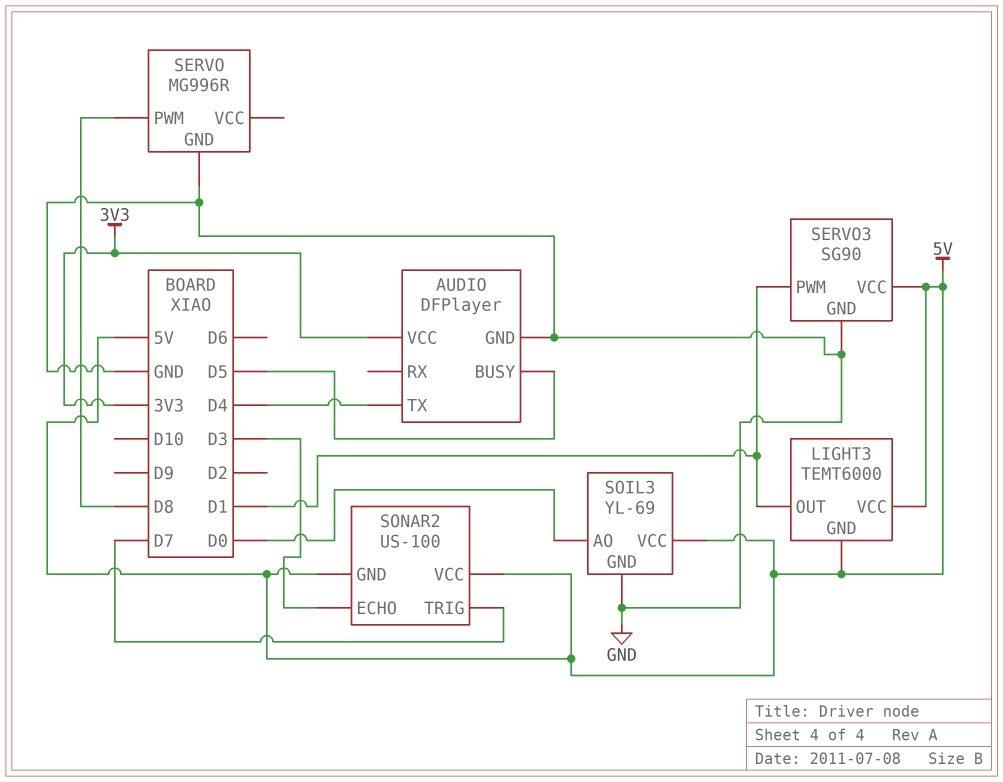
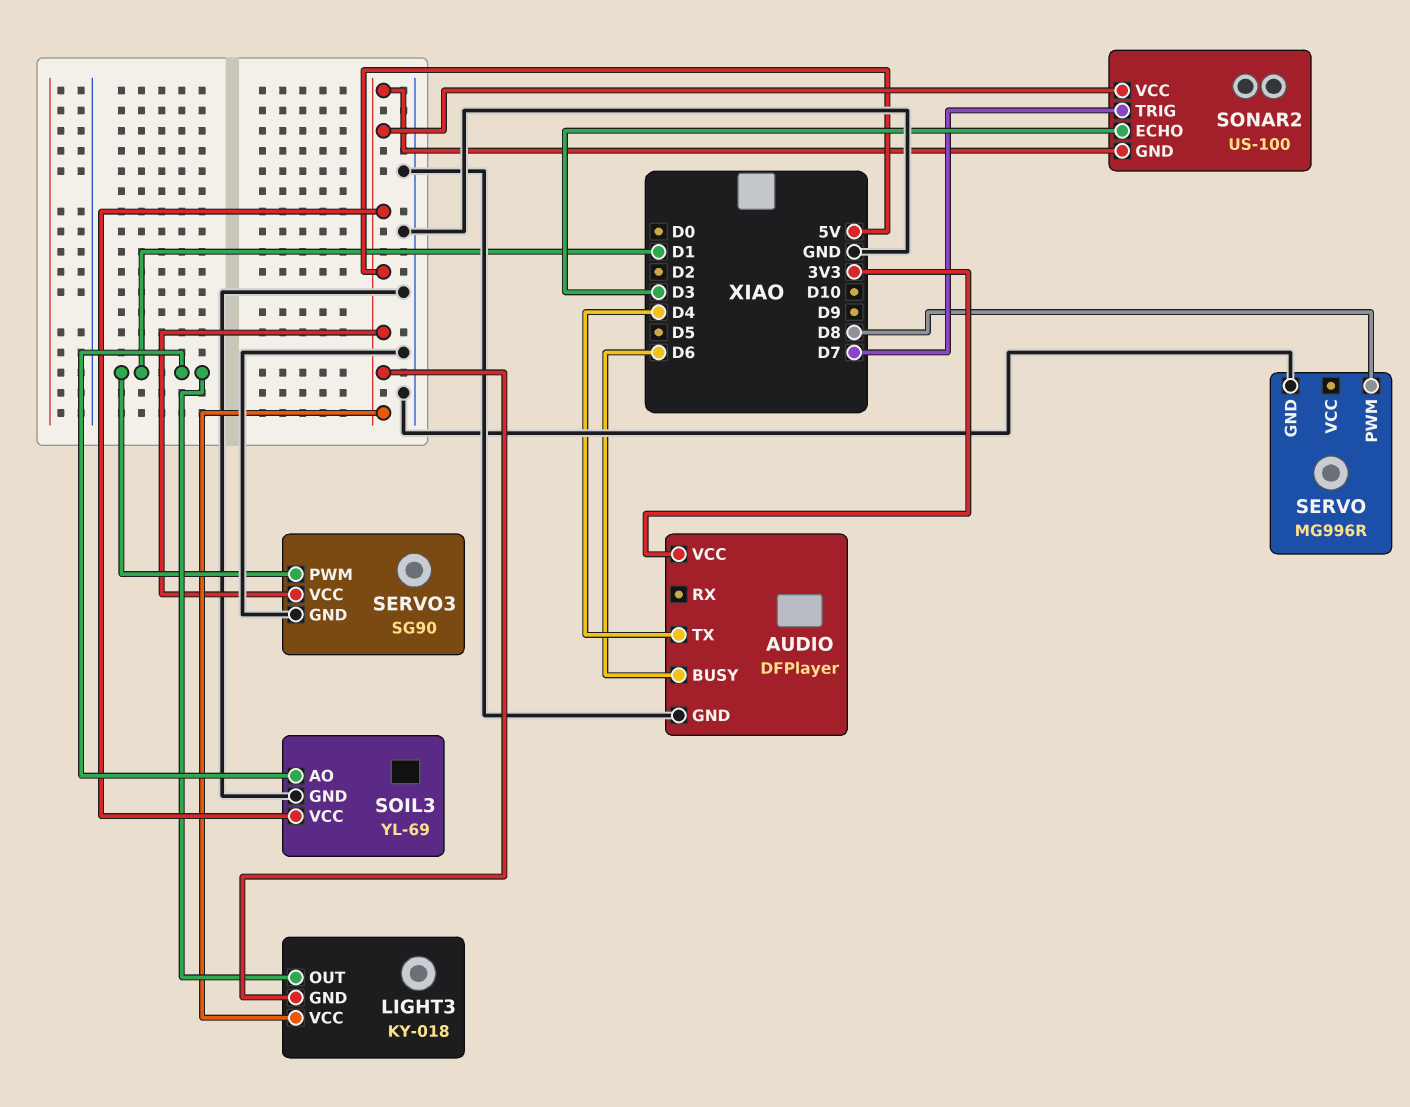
AUDIO pin BUSY: D5 -> D6
LIGHT3: TEMT6000 -> KY-018
SOIL3 pin AO: D0 -> D1

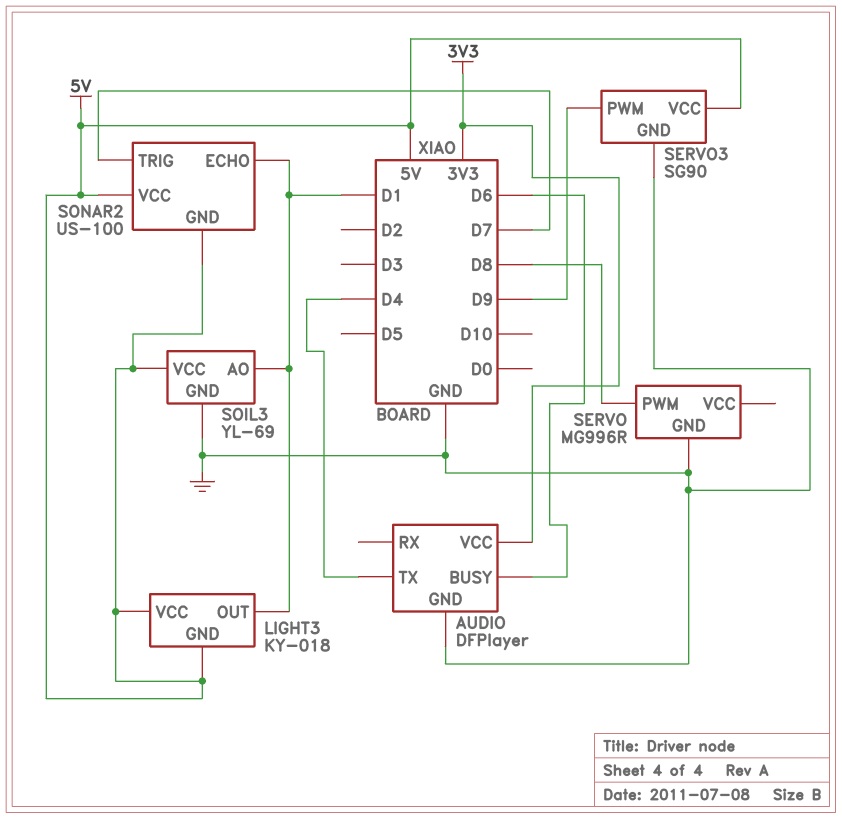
SERVO3 pin PWM: D1 -> D9
SONAR2 pin ECHO: D3 -> D1

